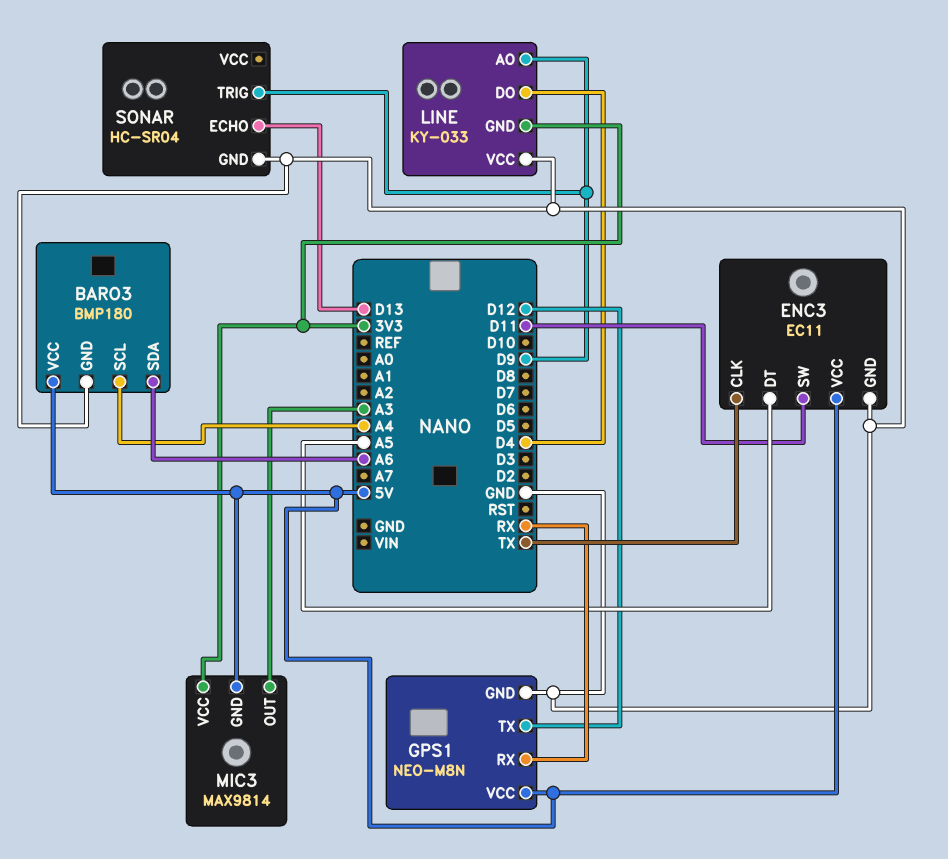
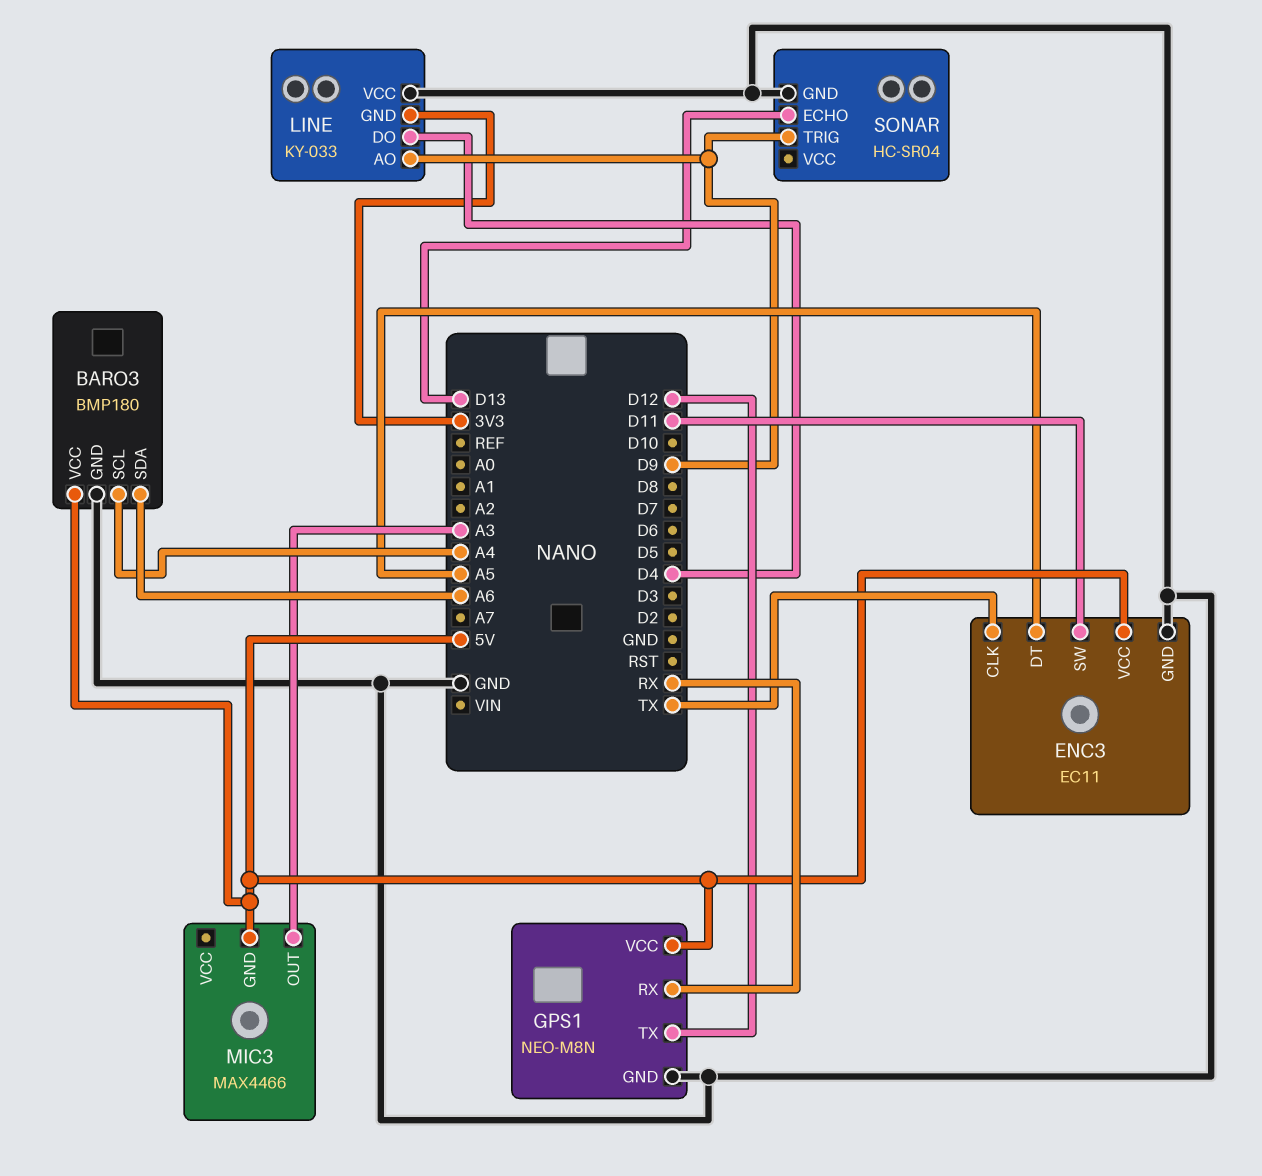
MIC3: MAX9814 -> MAX4466
MIC3 pin VCC: 3V3 -> none

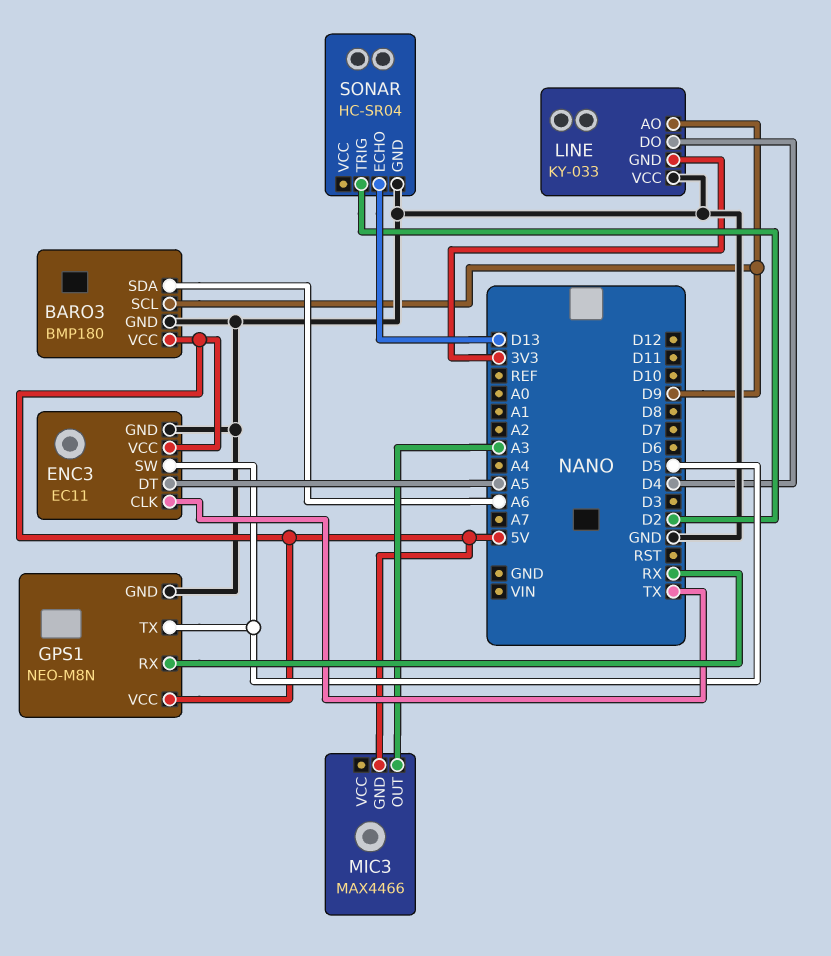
BARO3 pin SCL: A4 -> D9
ENC3 pin SW: D11 -> D5
GPS1 pin TX: D12 -> D5
SONAR pin TRIG: D9 -> D2

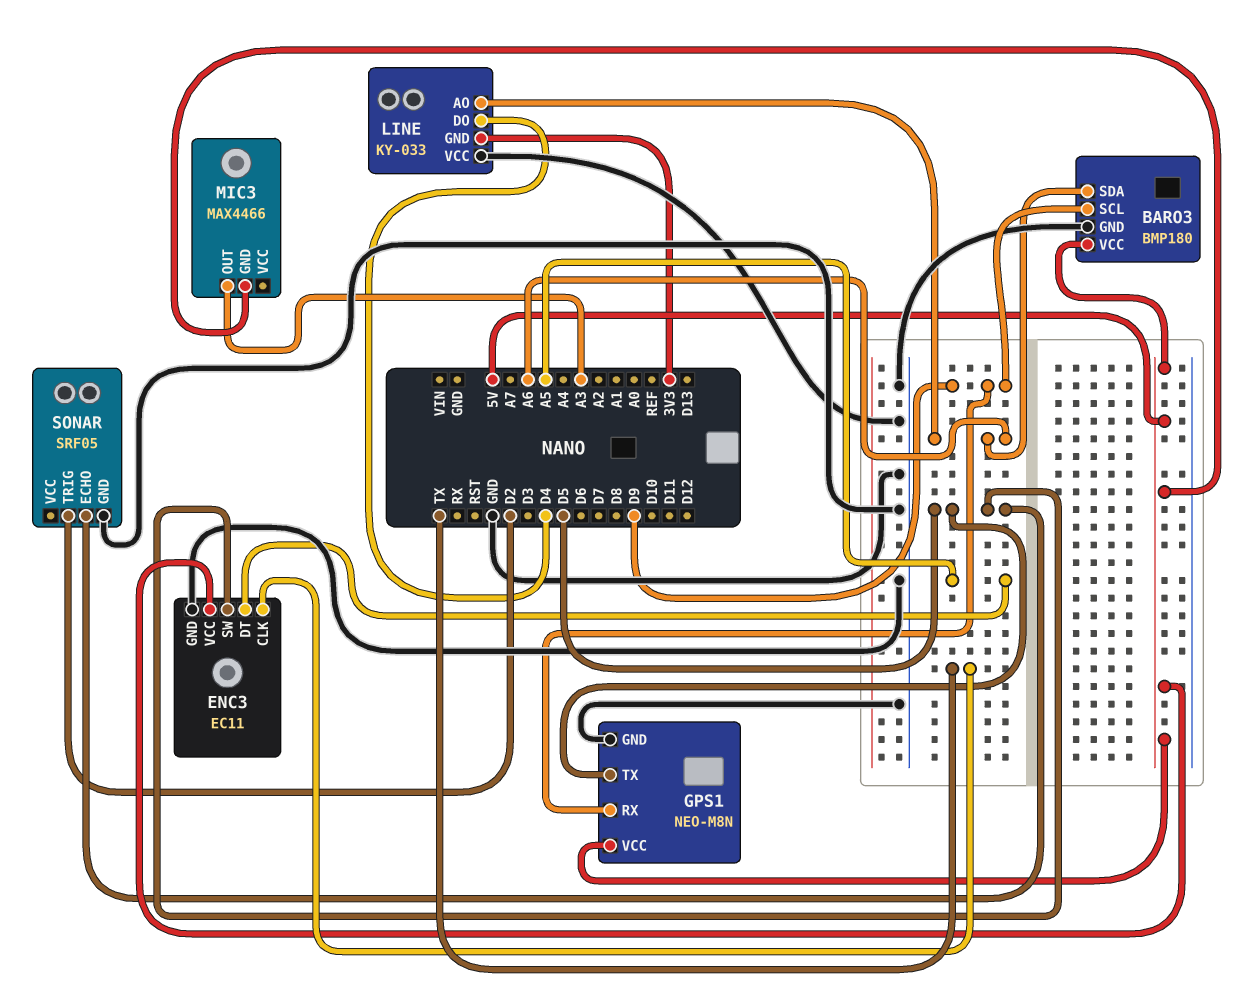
GPS1 pin RX: RX -> D9
LINE pin AO: D9 -> A6
SONAR: HC-SR04 -> SRF05
SONAR pin ECHO: D13 -> D5

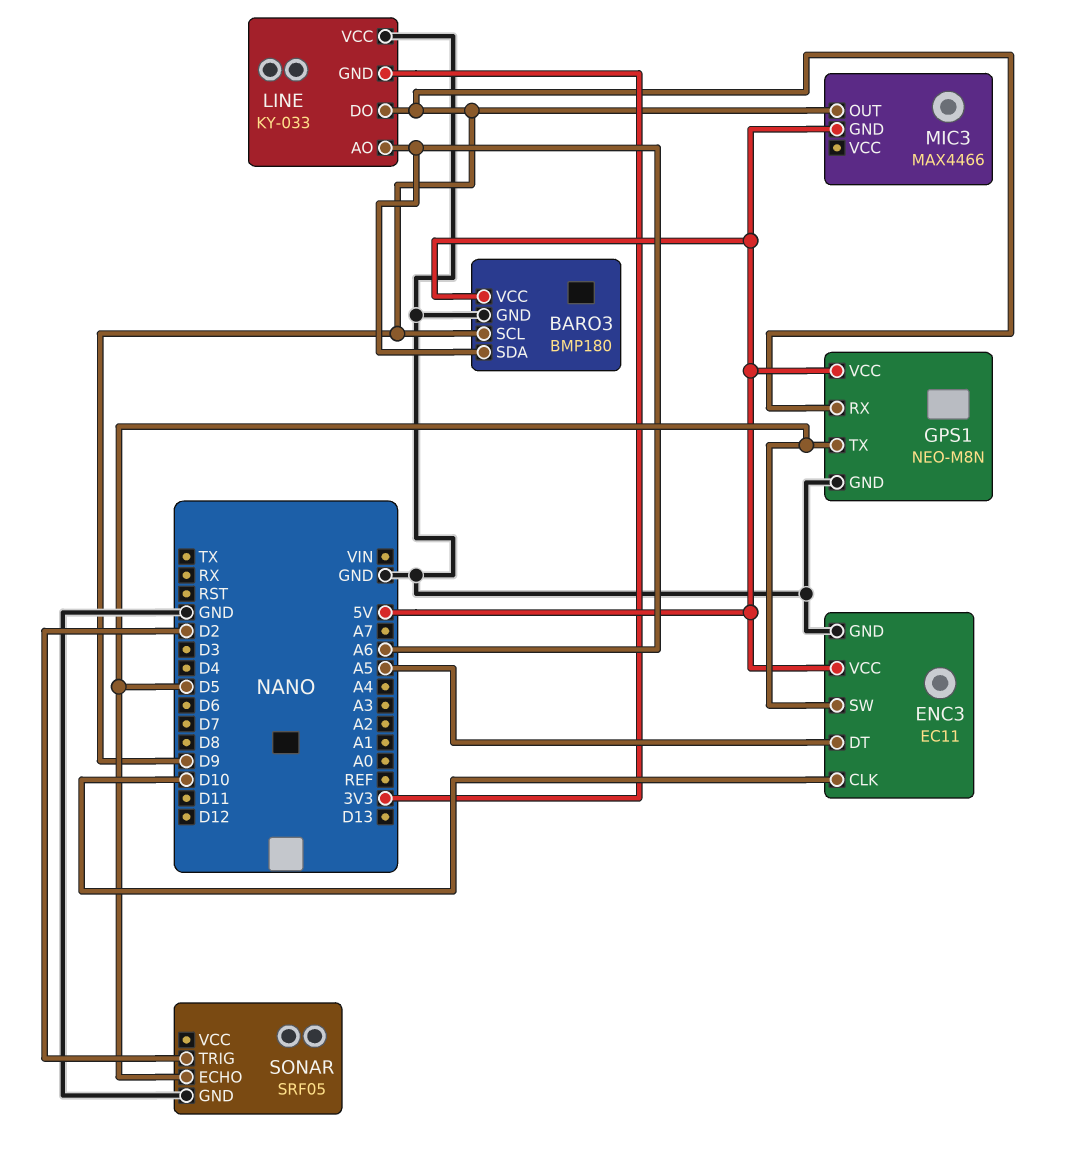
ENC3 pin CLK: TX -> D10
LINE pin DO: D4 -> D9
MIC3 pin OUT: A3 -> D9

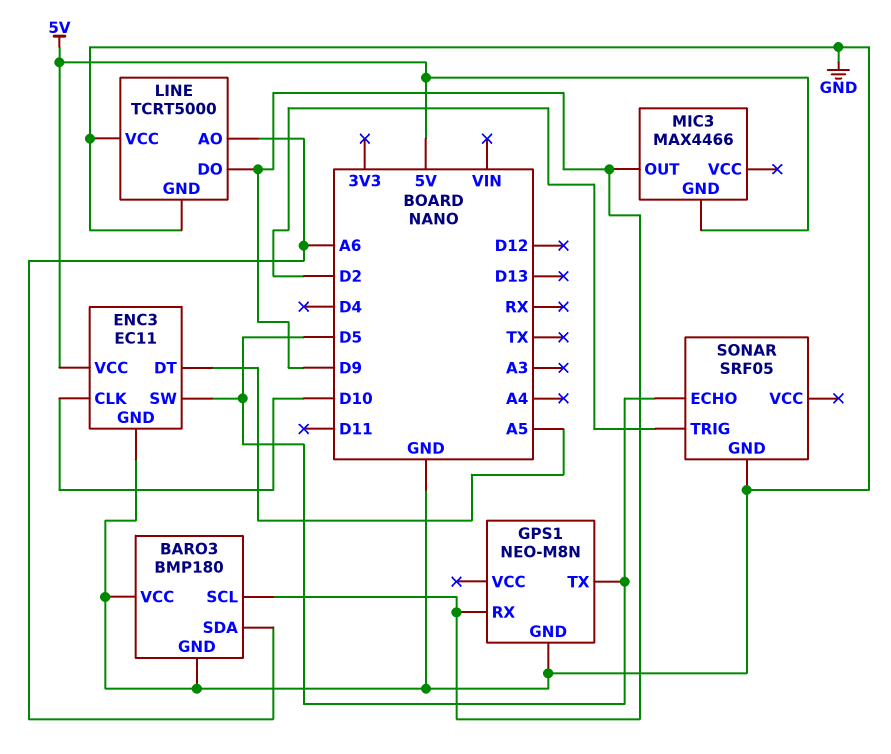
BARO3 pin VCC: 5V -> GND
GPS1 pin VCC: 5V -> none
LINE: KY-033 -> TCRT5000
LINE pin GND: 3V3 -> GND

